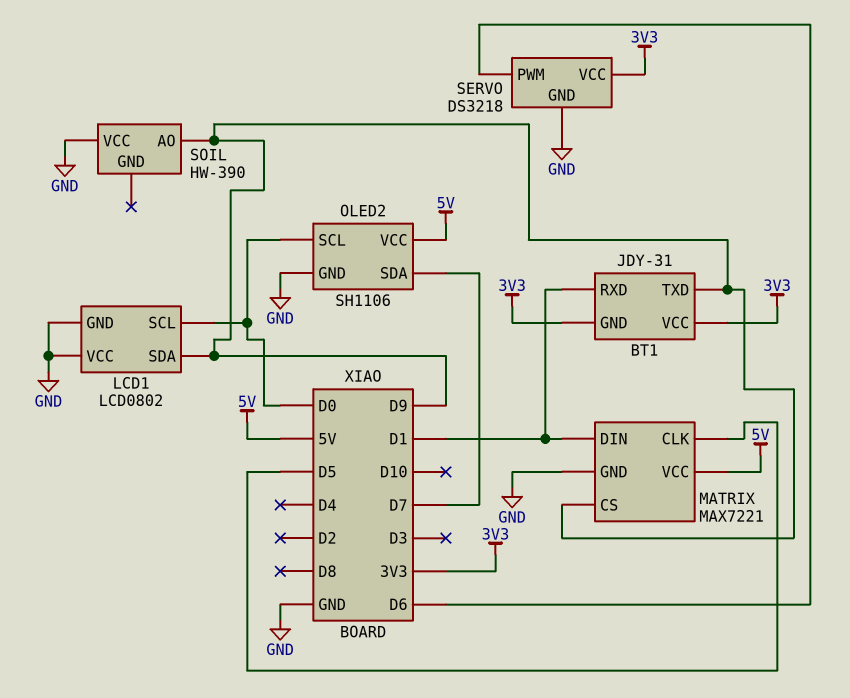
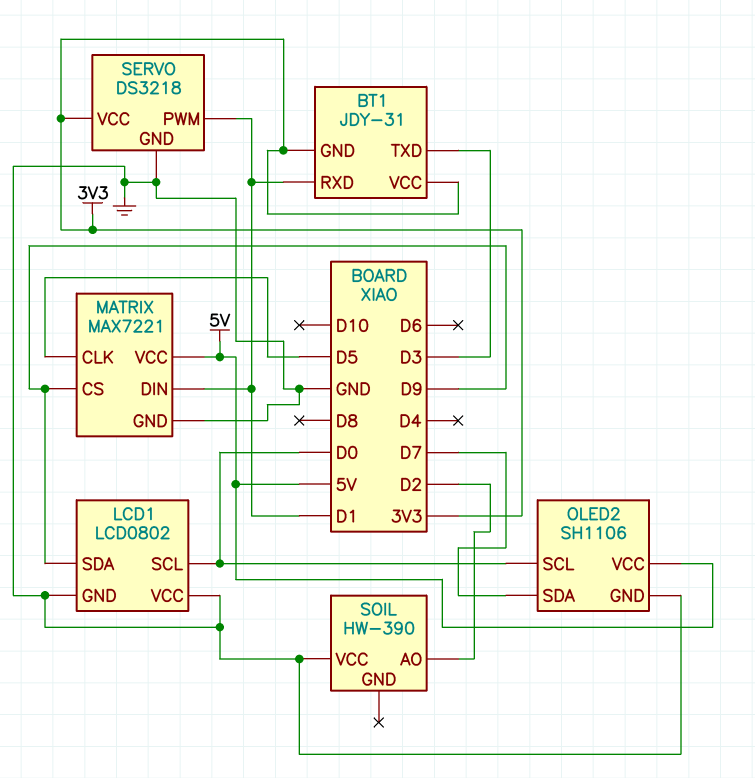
BT1 pin TXD: D9 -> D3
SERVO pin PWM: D6 -> D1
SOIL pin AO: D9 -> D2

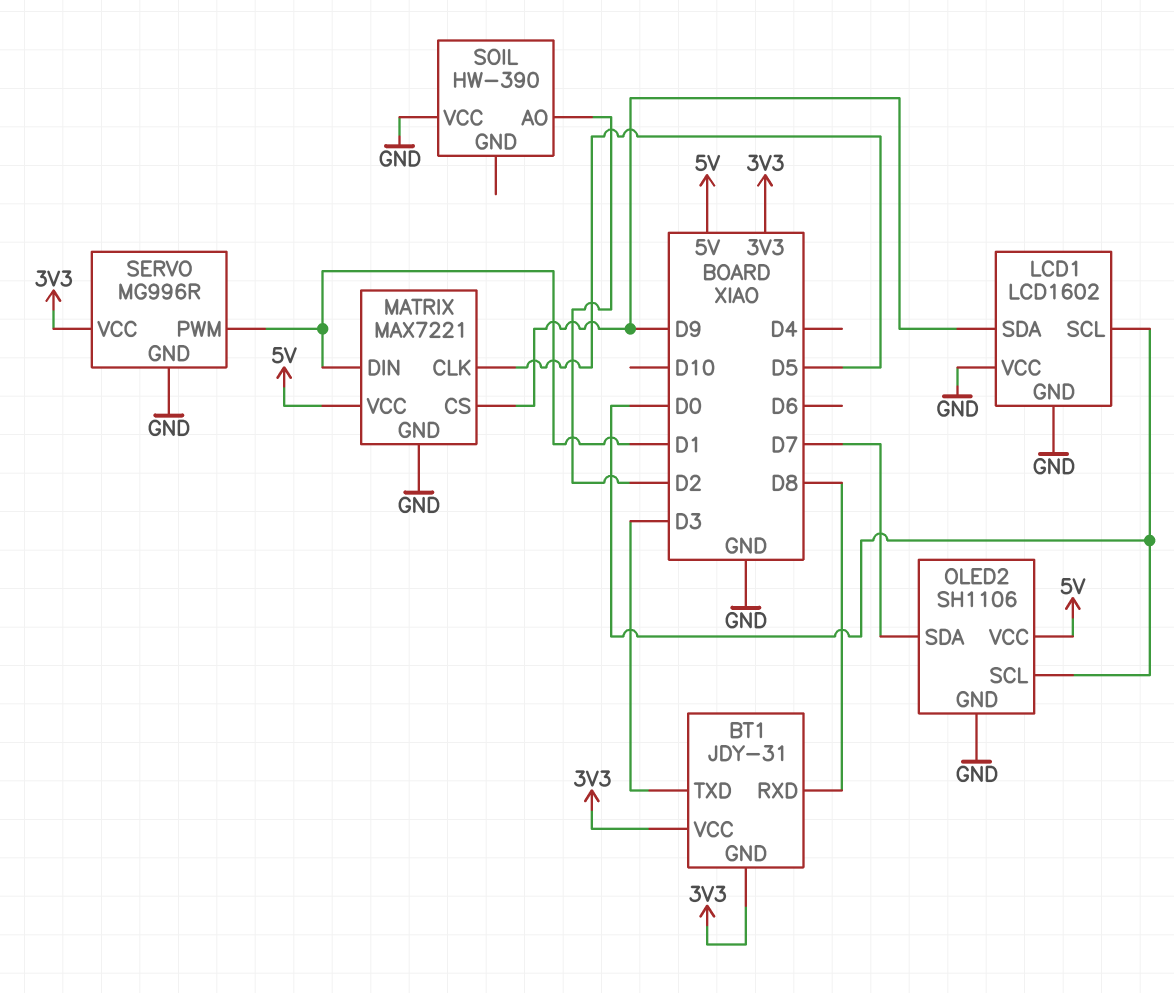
BT1 pin RXD: D1 -> D8
LCD1: LCD0802 -> LCD1602
SERVO: DS3218 -> MG996R

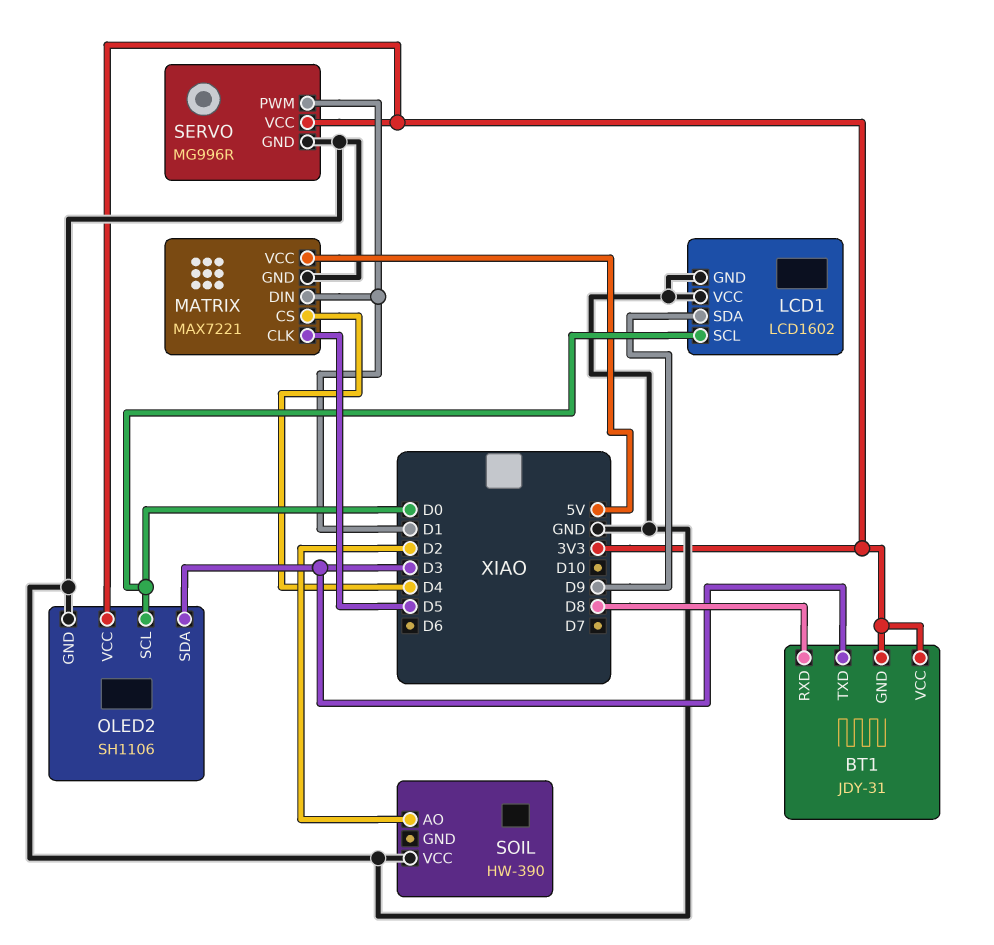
MATRIX pin CS: D9 -> D4
OLED2 pin SDA: D7 -> D3
OLED2 pin VCC: 5V -> 3V3

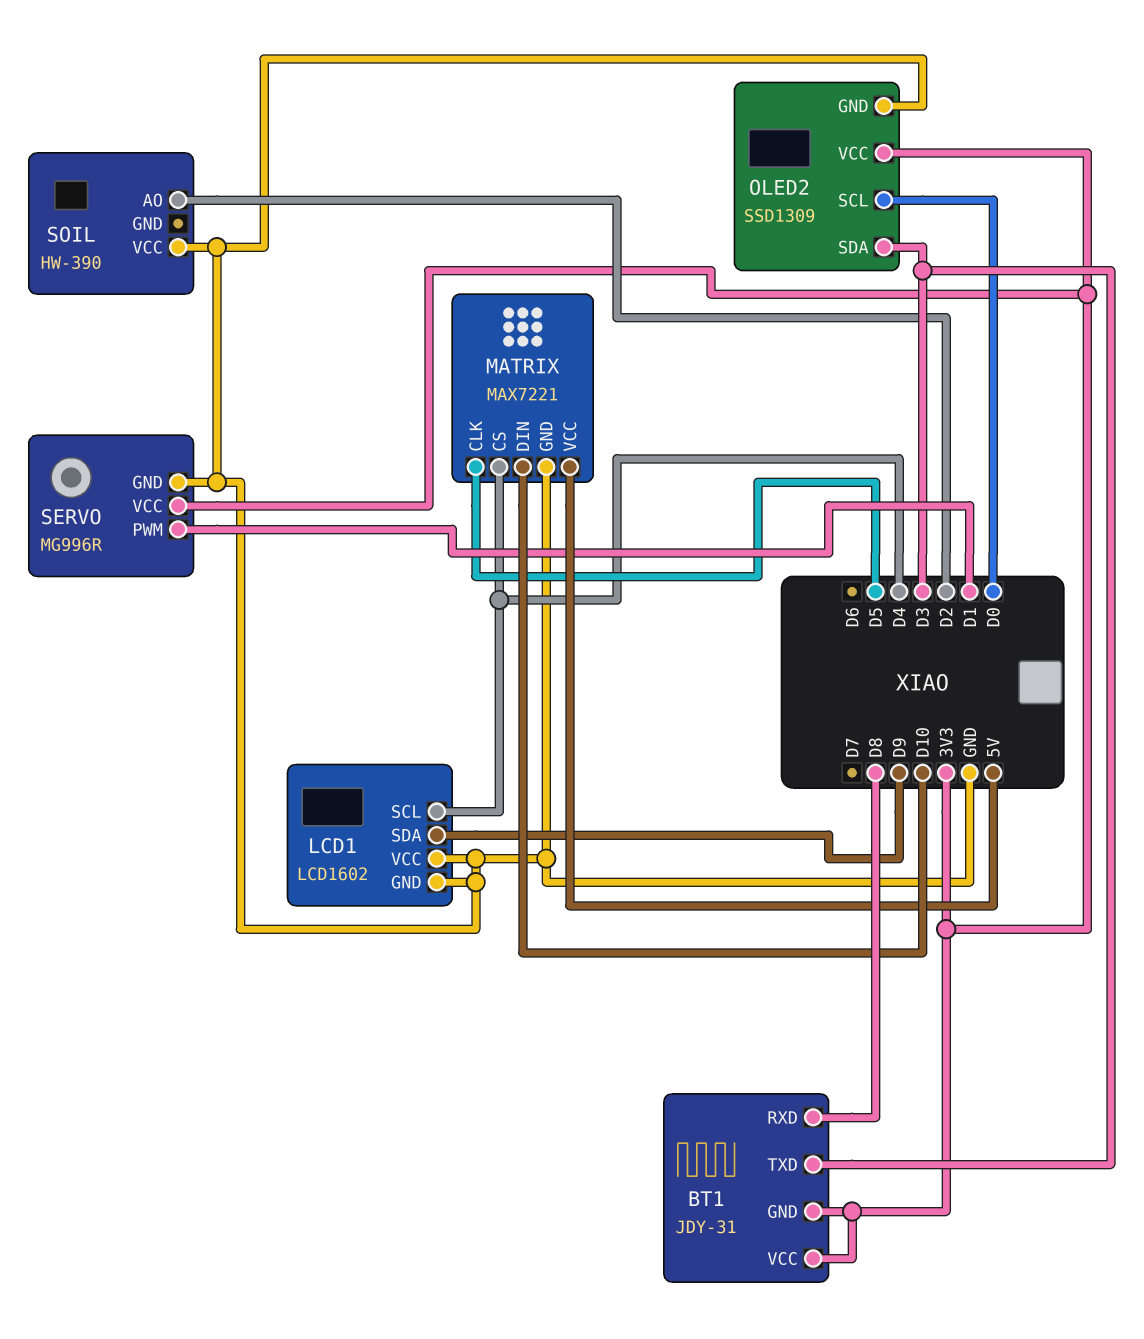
LCD1 pin SCL: D0 -> D4
MATRIX pin DIN: D1 -> D10
OLED2: SH1106 -> SSD1309

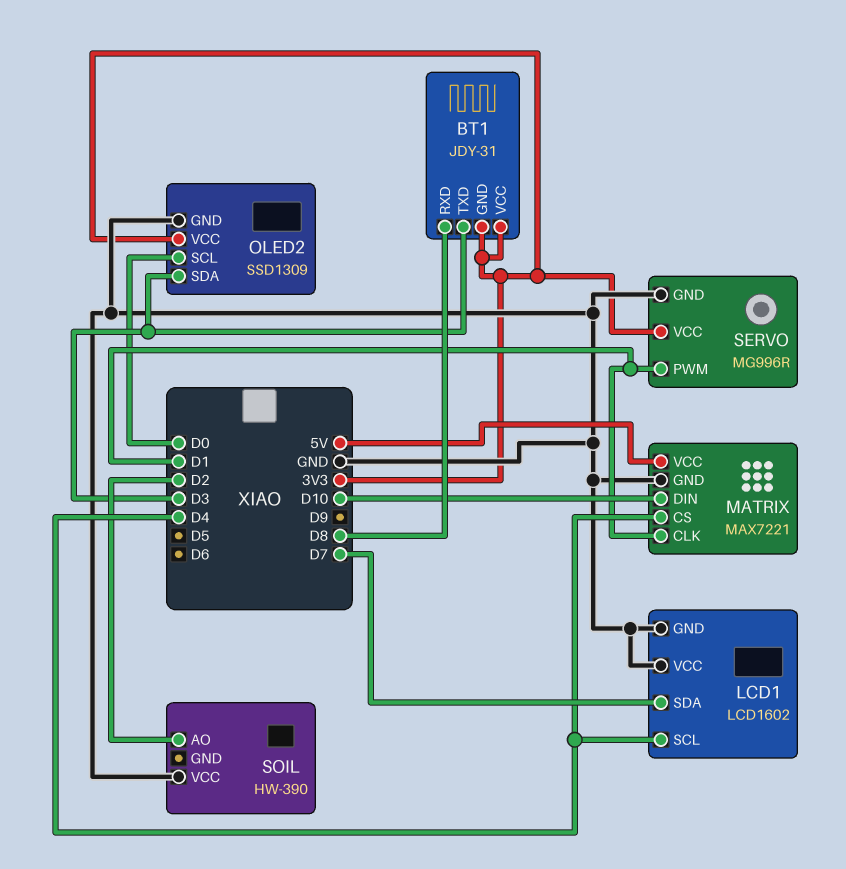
LCD1 pin SDA: D9 -> D7
MATRIX pin CLK: D5 -> D1

